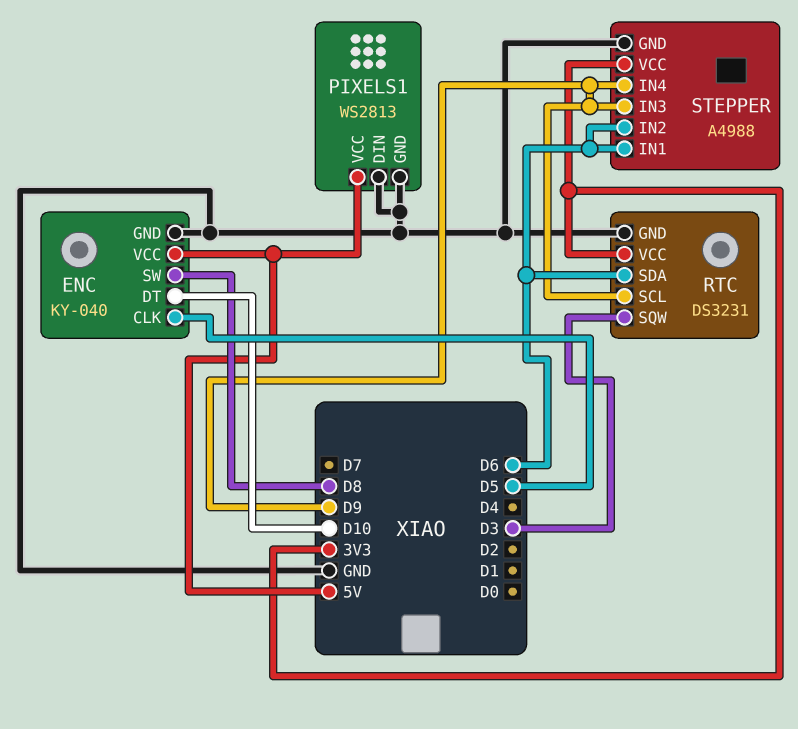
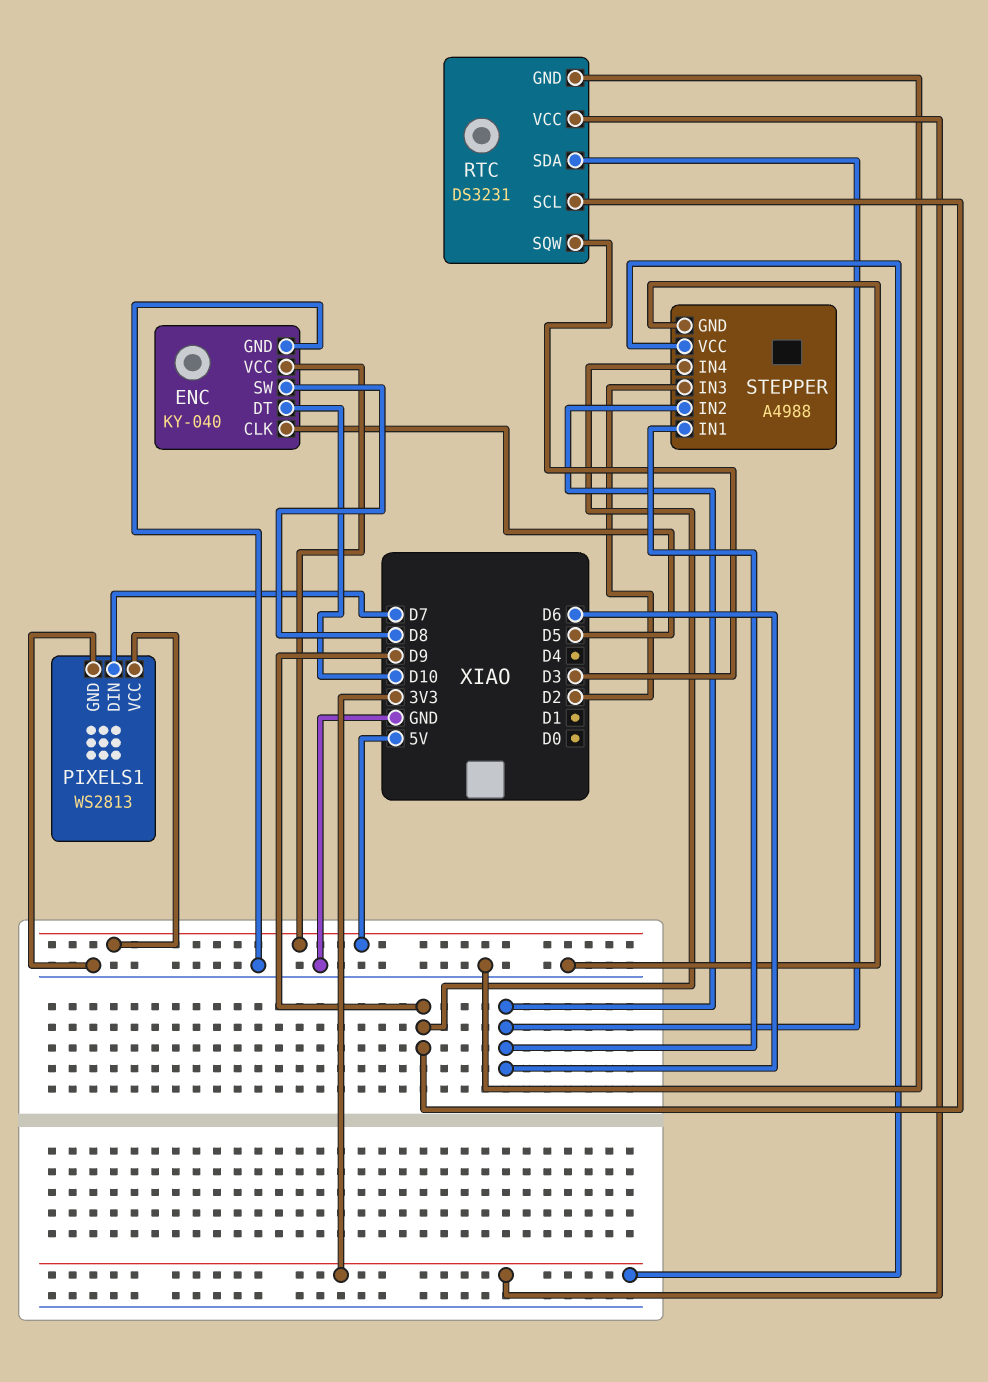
PIXELS1 pin DIN: GND -> D7
STEPPER pin IN3: D9 -> D2

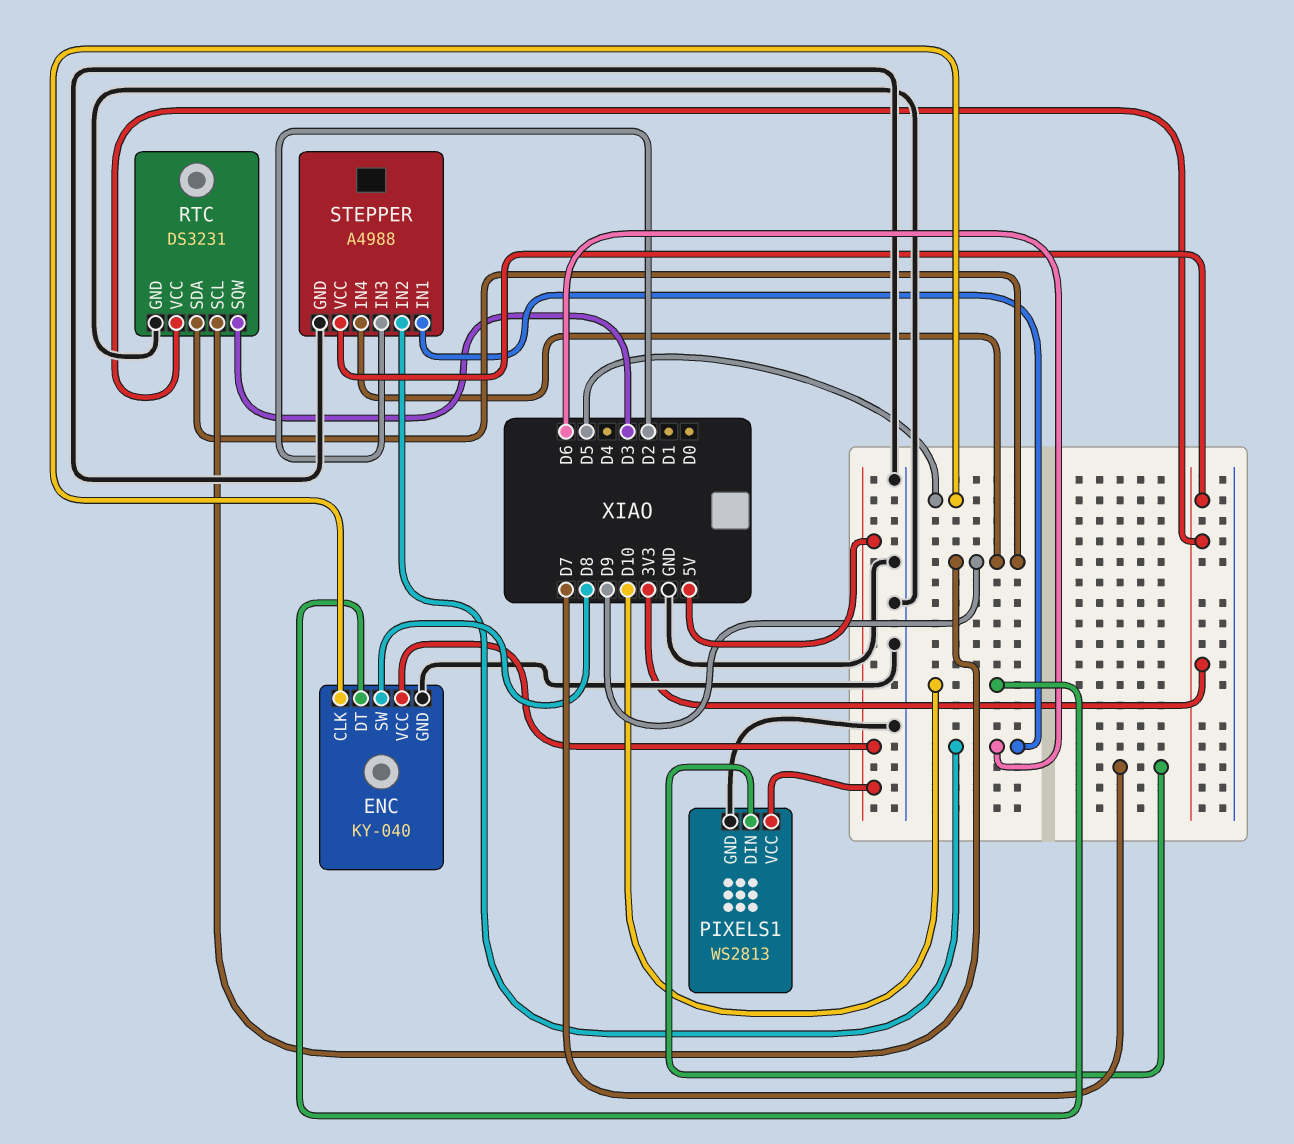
RTC pin SDA: D6 -> D9

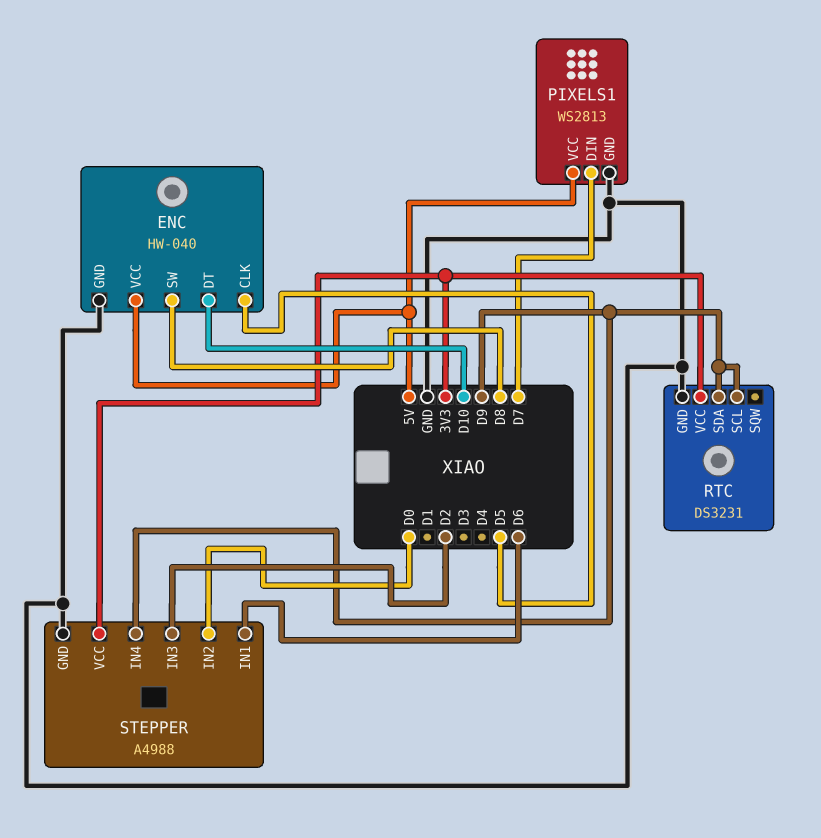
ENC: KY-040 -> HW-040
RTC pin SQW: D3 -> none
STEPPER pin IN2: D6 -> D0

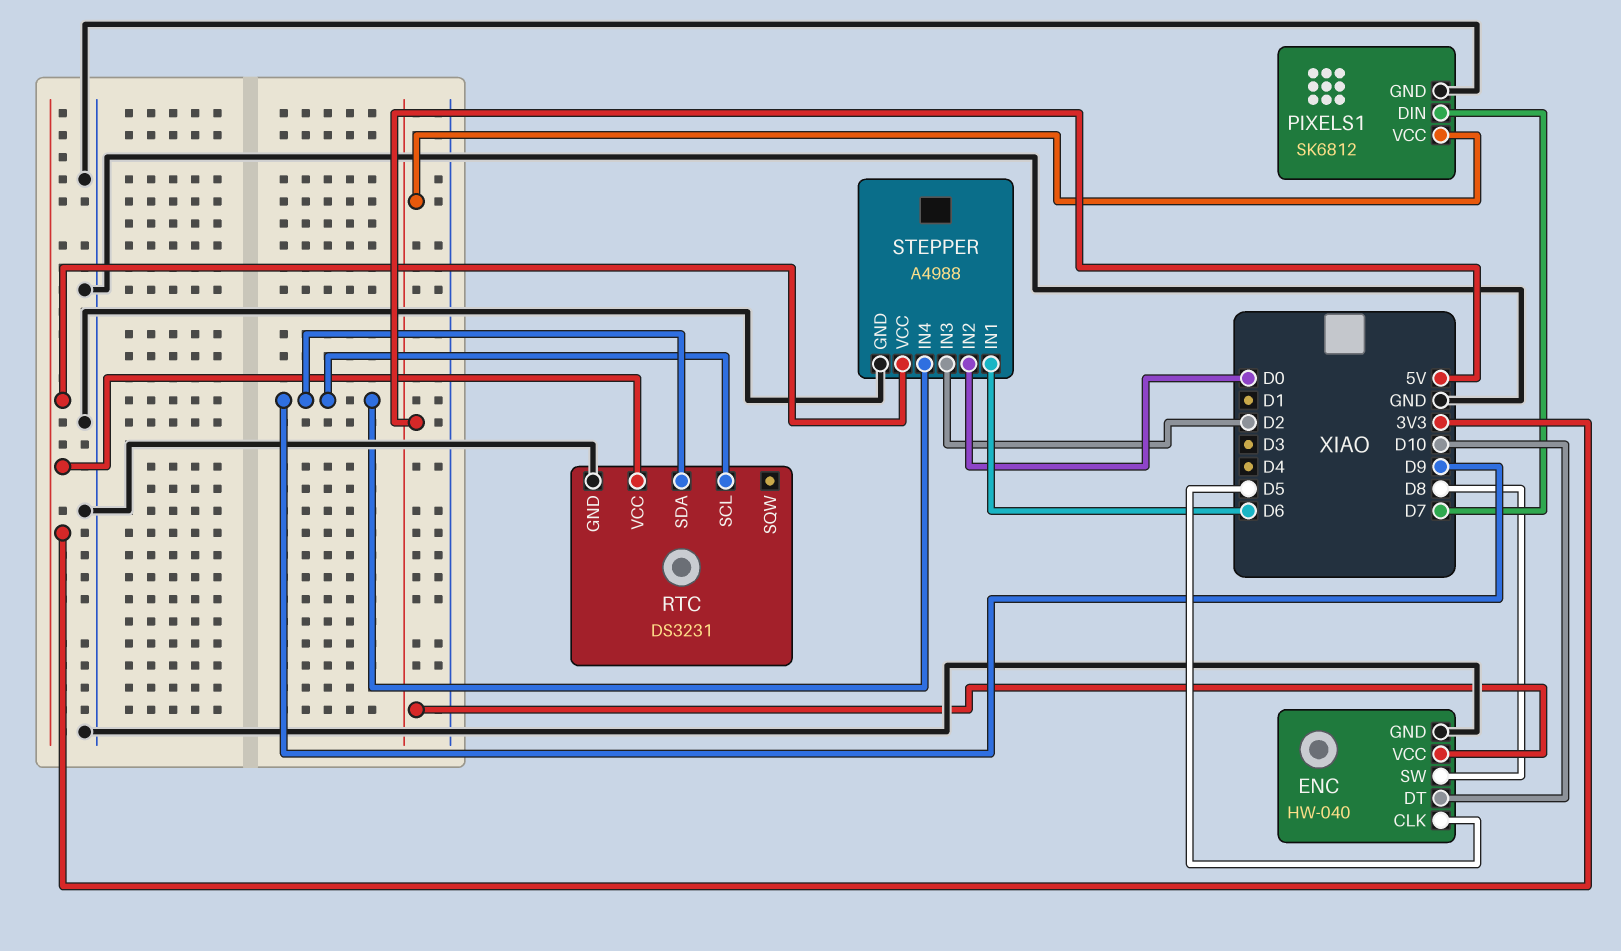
PIXELS1: WS2813 -> SK6812

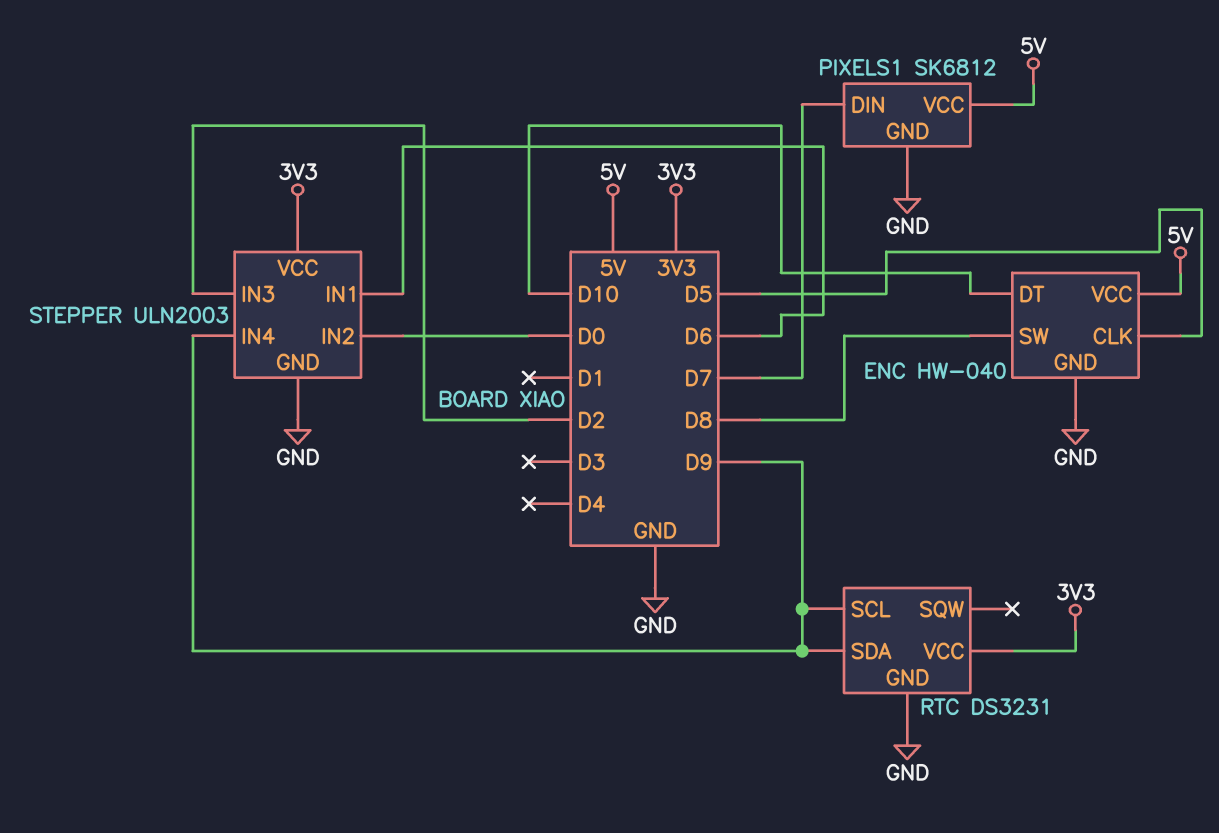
STEPPER: A4988 -> ULN2003

